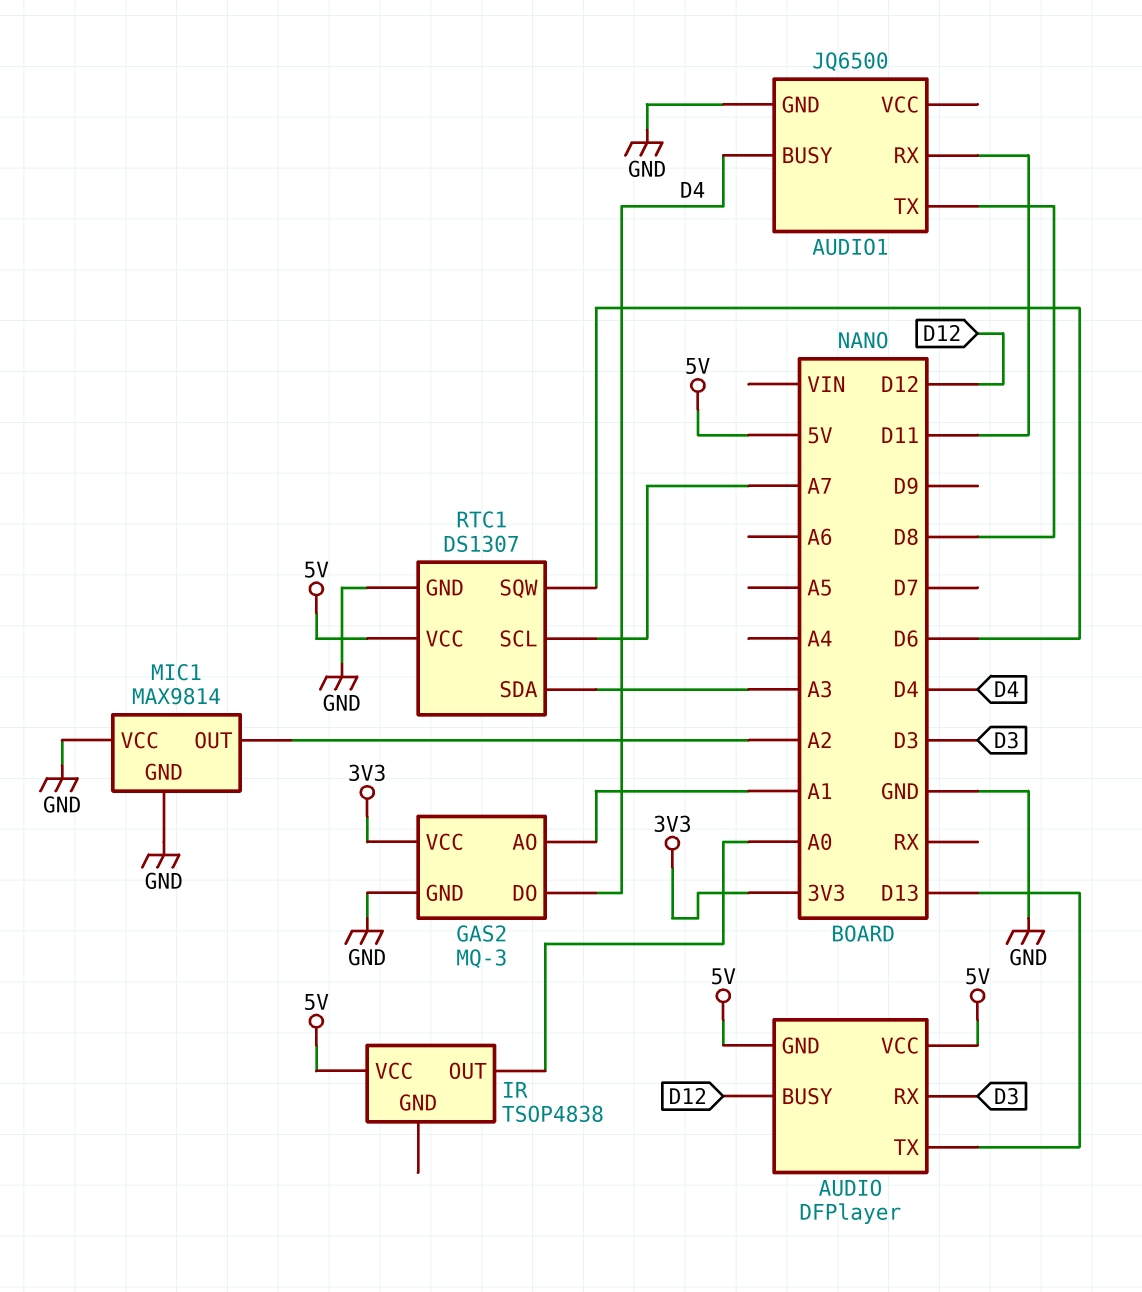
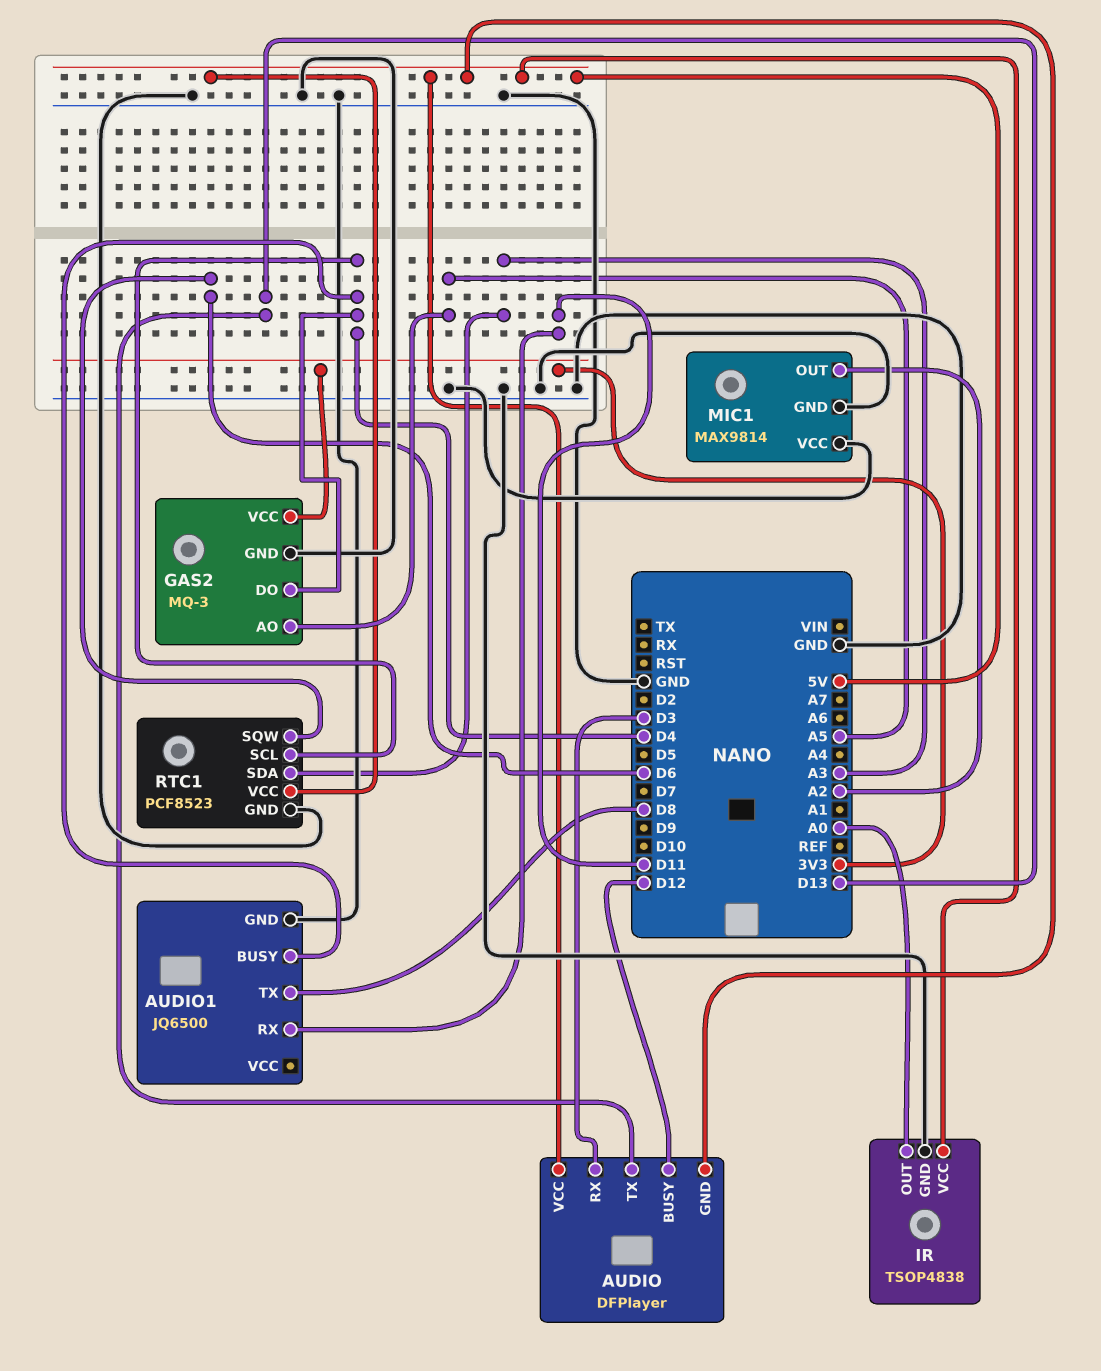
GAS2 pin AO: A1 -> A5
IR pin GND: none -> GND
RTC1: DS1307 -> PCF8523
RTC1 pin SCL: A7 -> D4

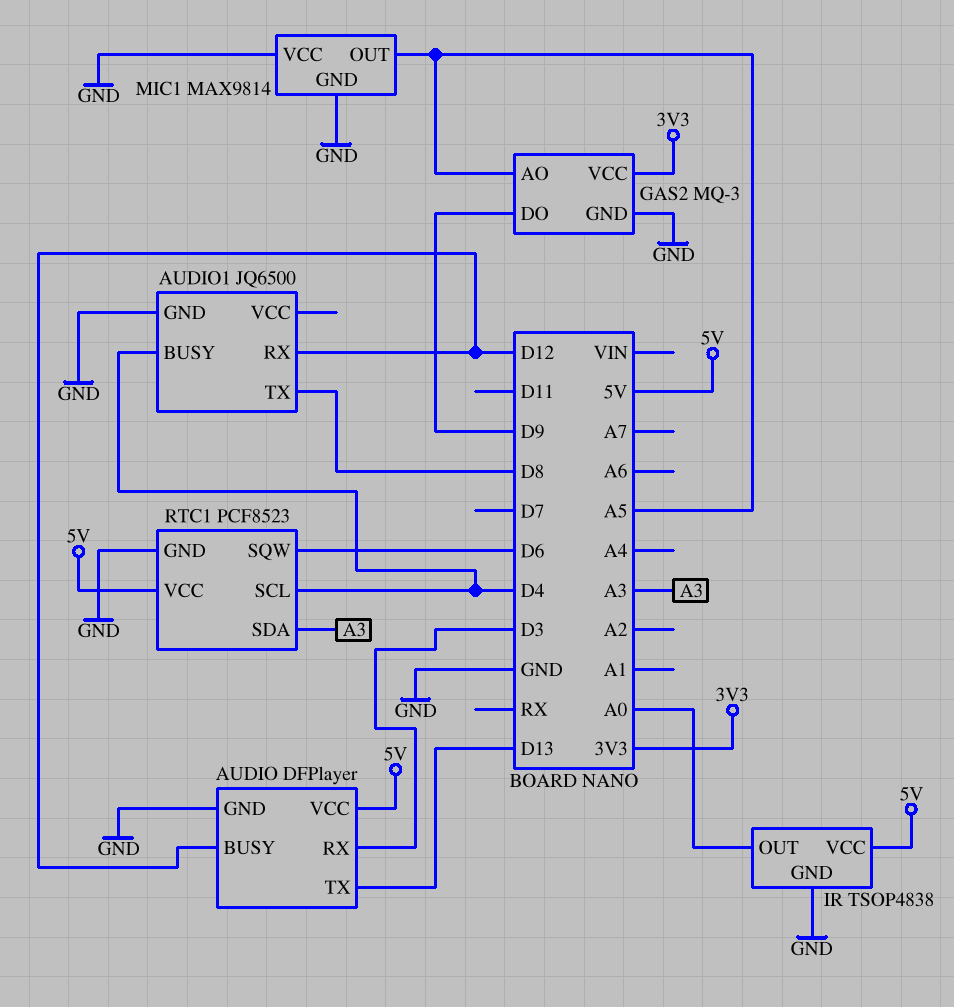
AUDIO pin GND: 5V -> GND
AUDIO1 pin RX: D11 -> D12
GAS2 pin DO: D4 -> D9
MIC1 pin OUT: A2 -> A5

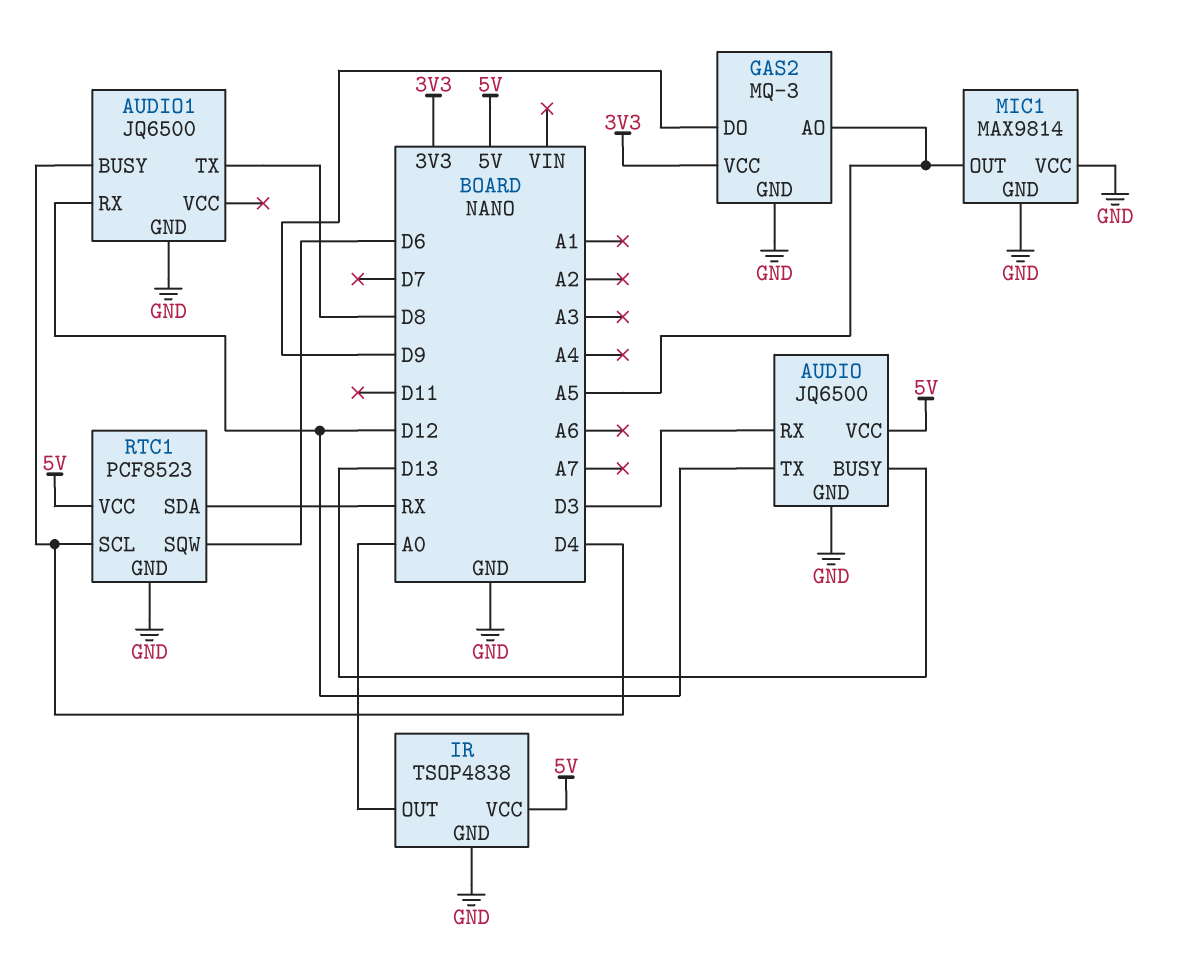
AUDIO: DFPlayer -> JQ6500
AUDIO pin BUSY: D12 -> D13
AUDIO pin TX: D13 -> D12
RTC1 pin SDA: A3 -> RX

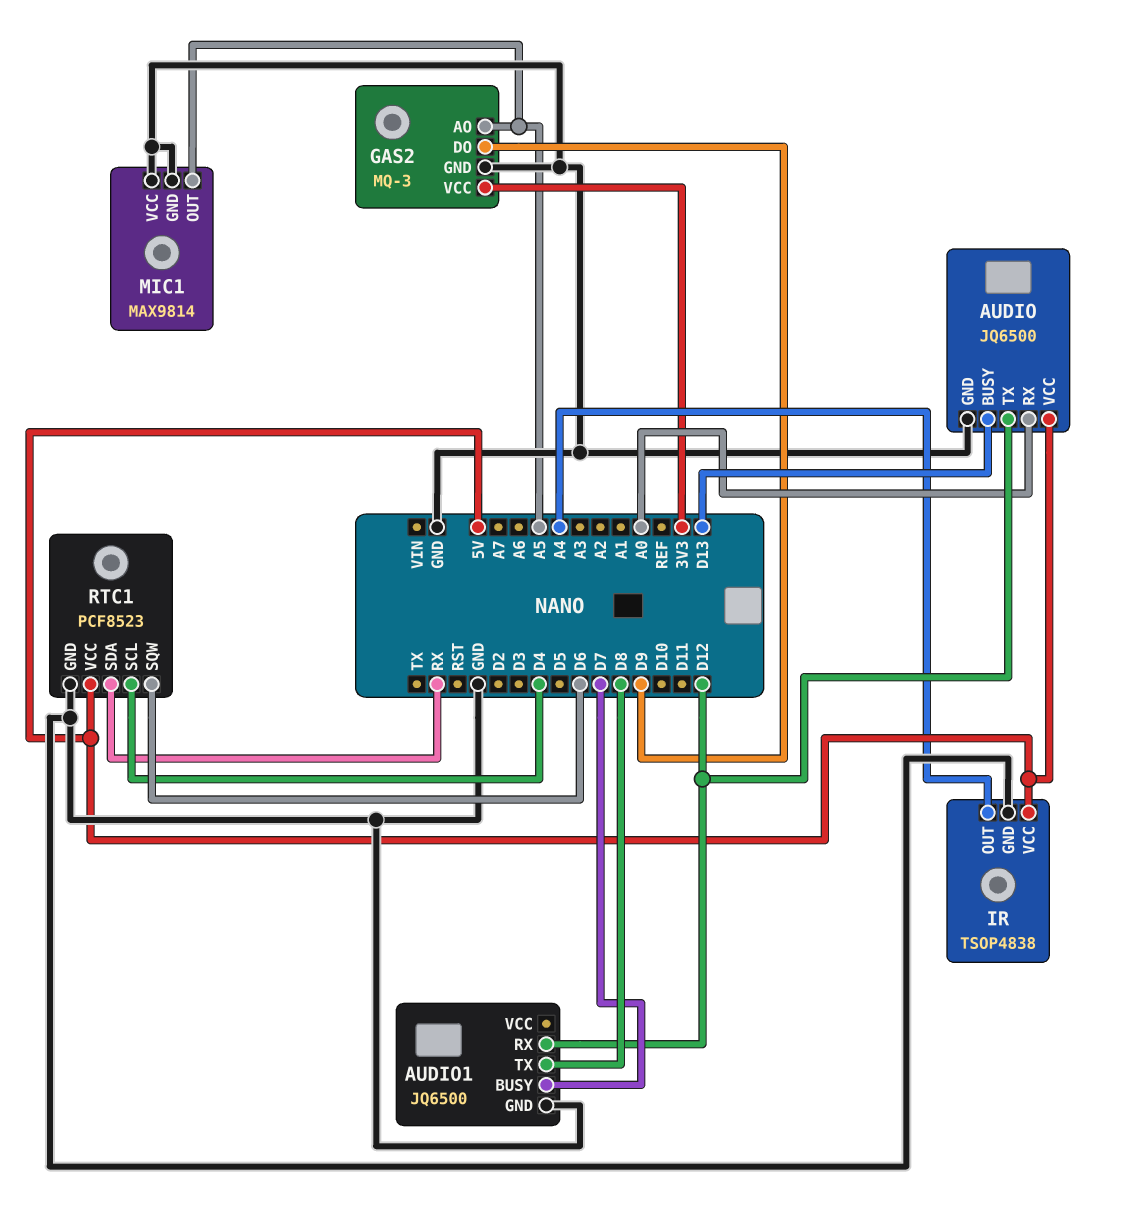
AUDIO pin RX: D3 -> A0
AUDIO1 pin BUSY: D4 -> D7
IR pin OUT: A0 -> A4

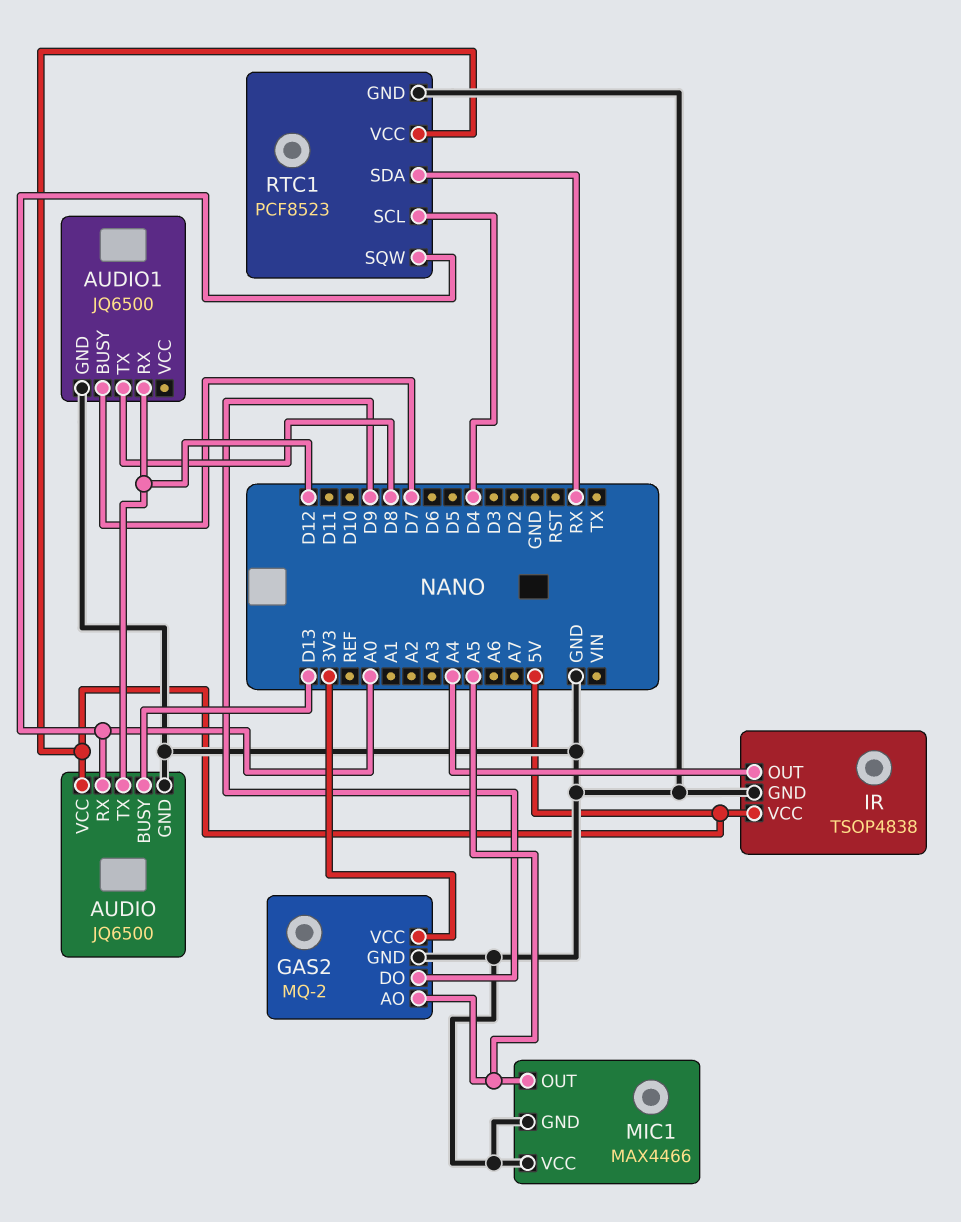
GAS2: MQ-3 -> MQ-2
MIC1: MAX9814 -> MAX4466
RTC1 pin SQW: D6 -> A0

